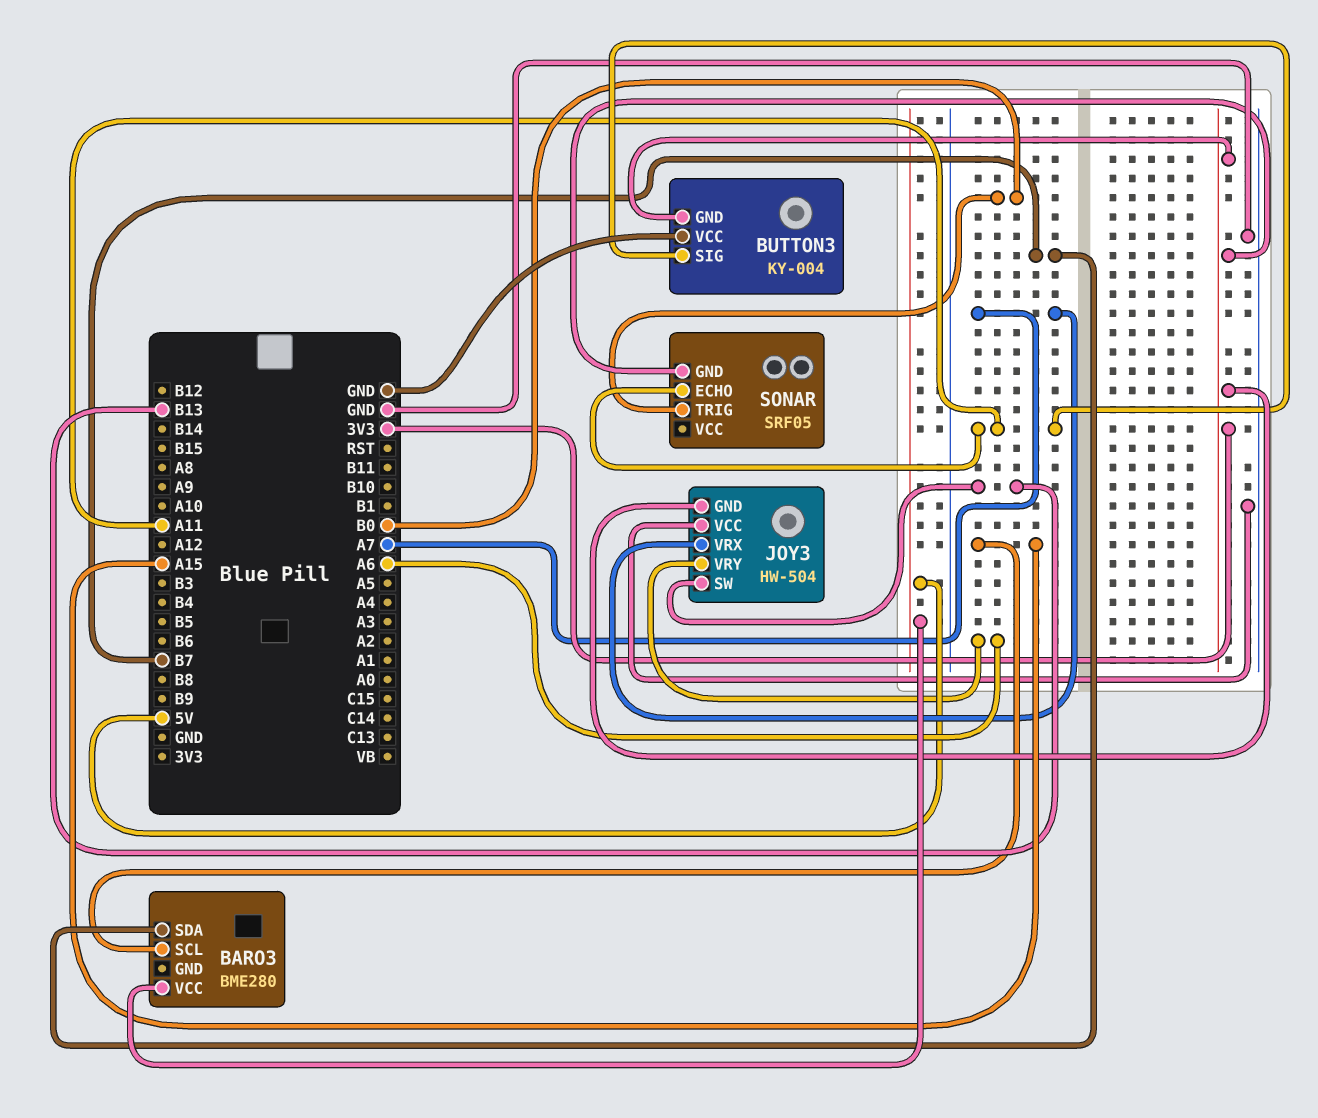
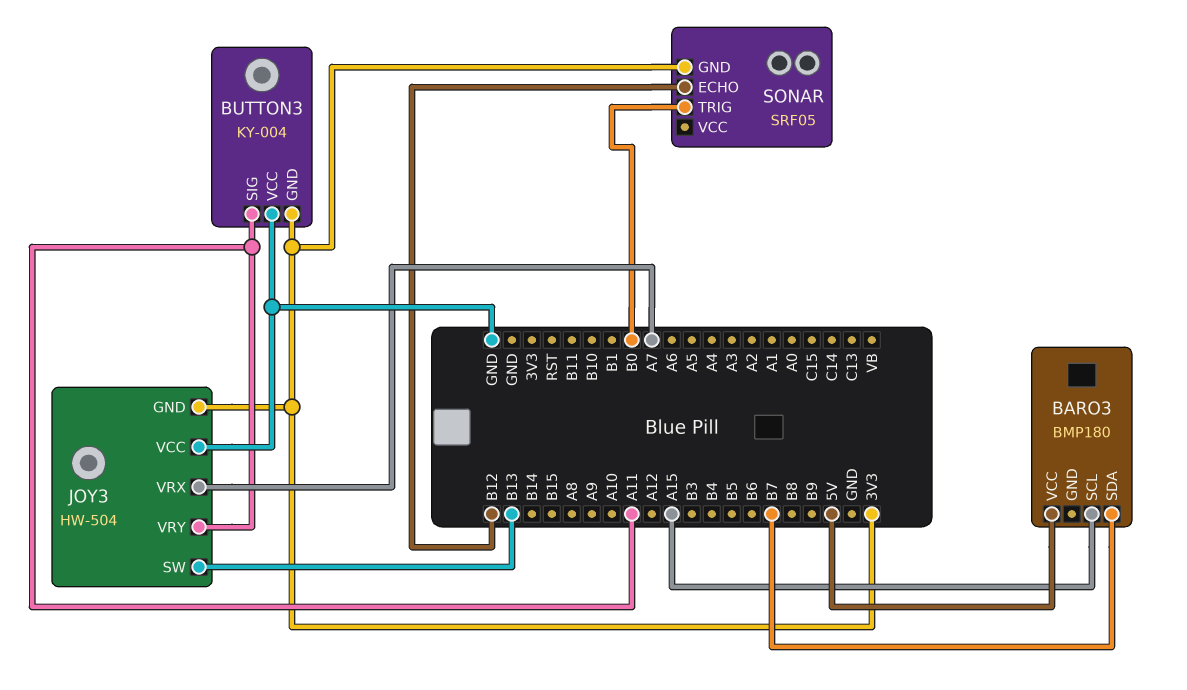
BARO3: BME280 -> BMP180
JOY3 pin VRY: A6 -> A11
SONAR pin ECHO: A11 -> B12

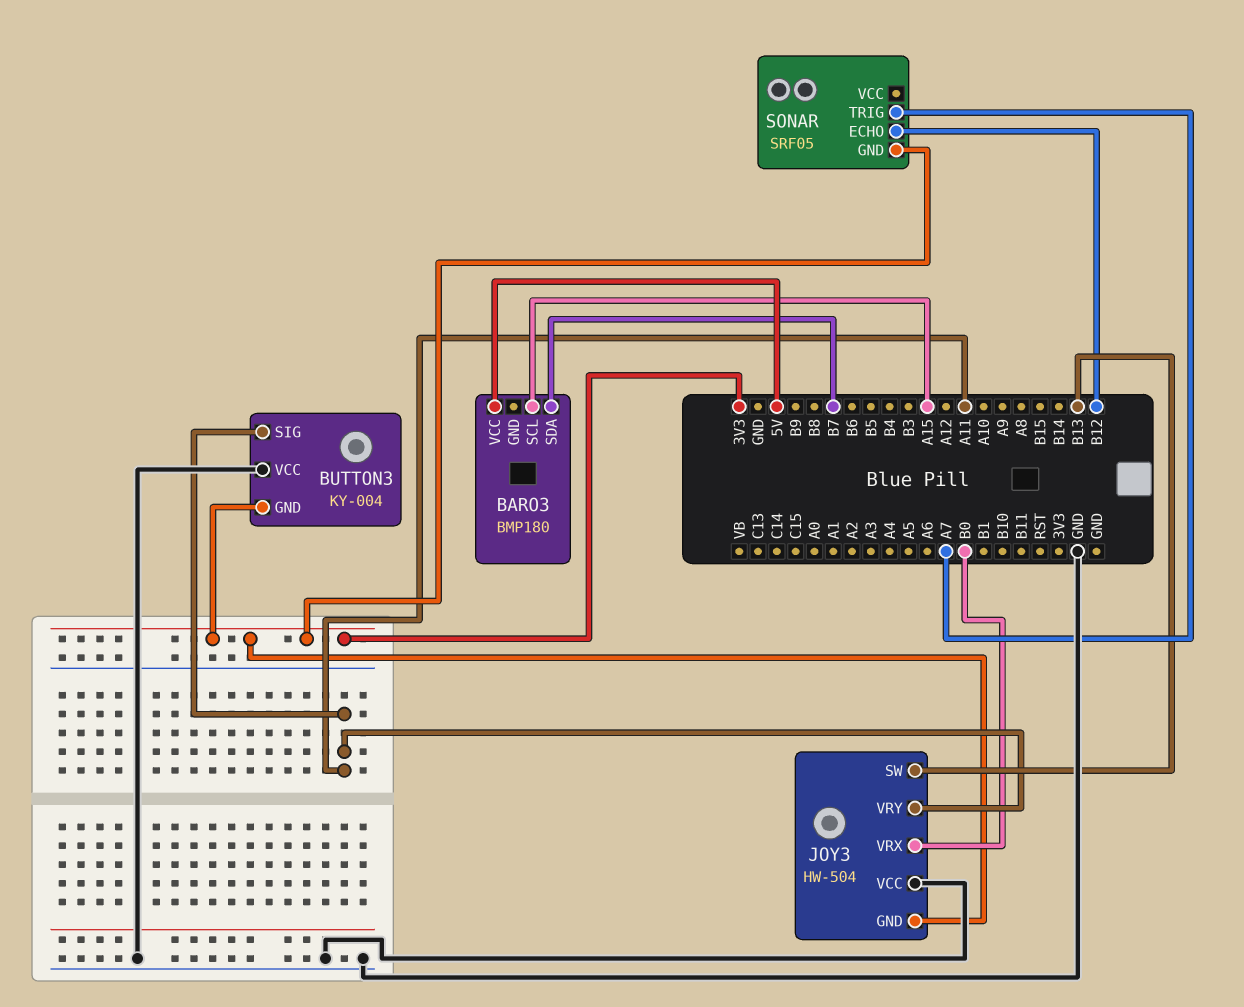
JOY3 pin VRX: A7 -> B0
SONAR pin TRIG: B0 -> A7

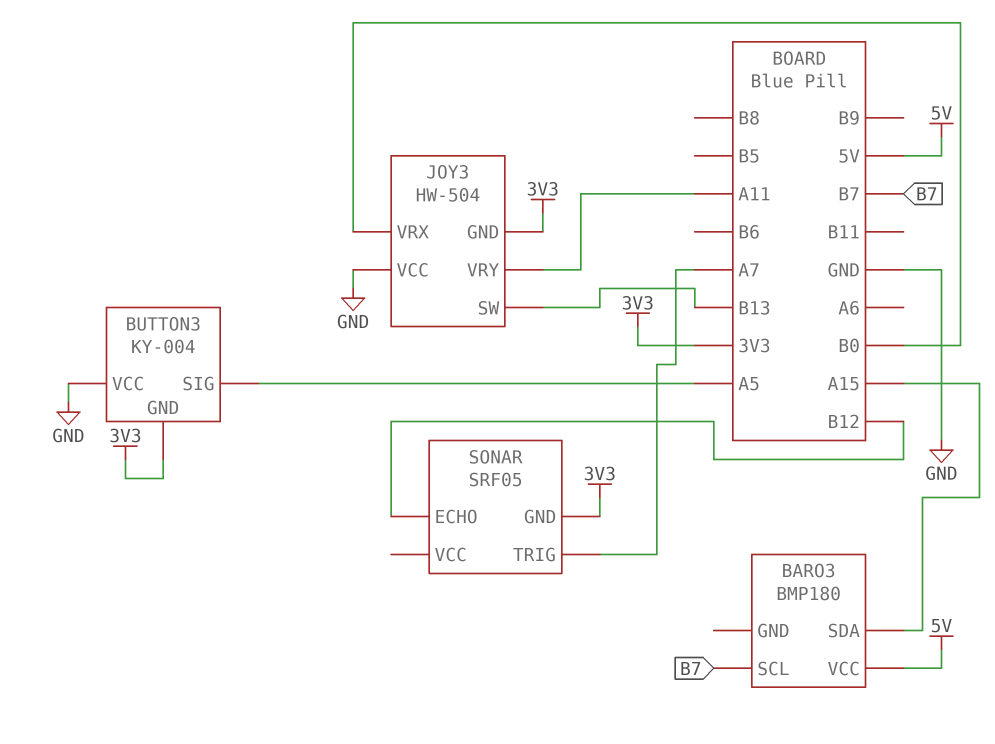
BARO3 pin SCL: A15 -> B7
BARO3 pin SDA: B7 -> A15
BUTTON3 pin SIG: A11 -> A5

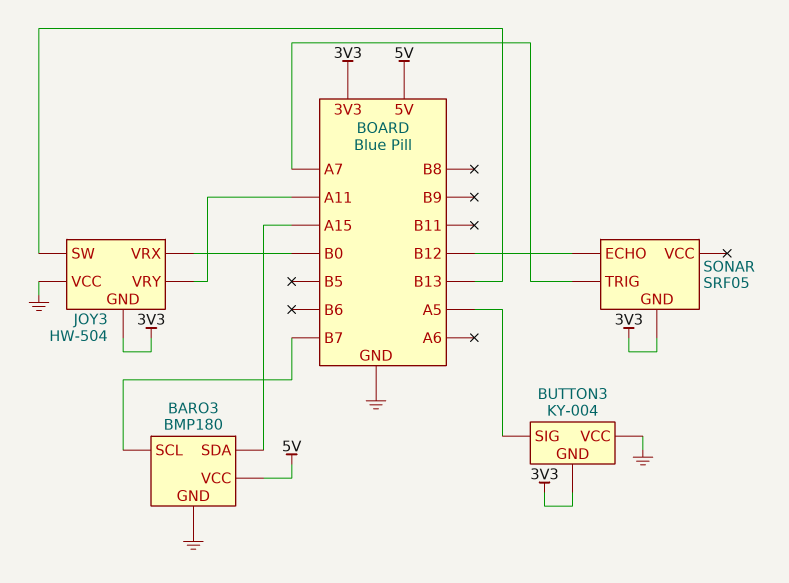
BARO3 pin GND: none -> GND

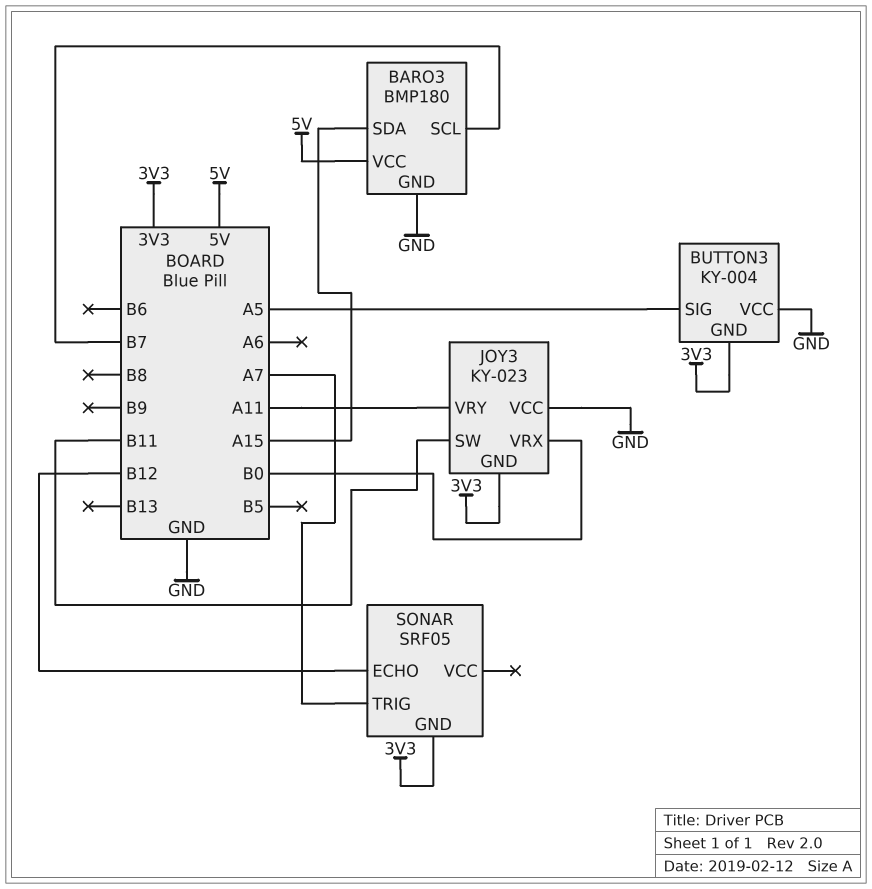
JOY3: HW-504 -> KY-023
JOY3 pin SW: B13 -> B11

